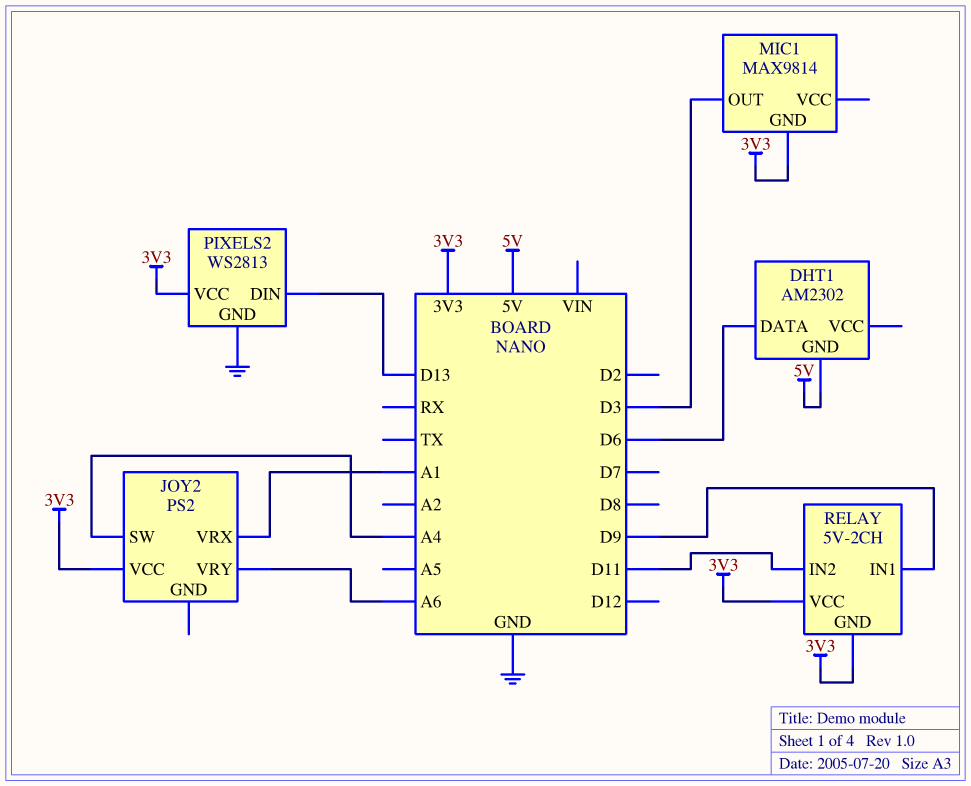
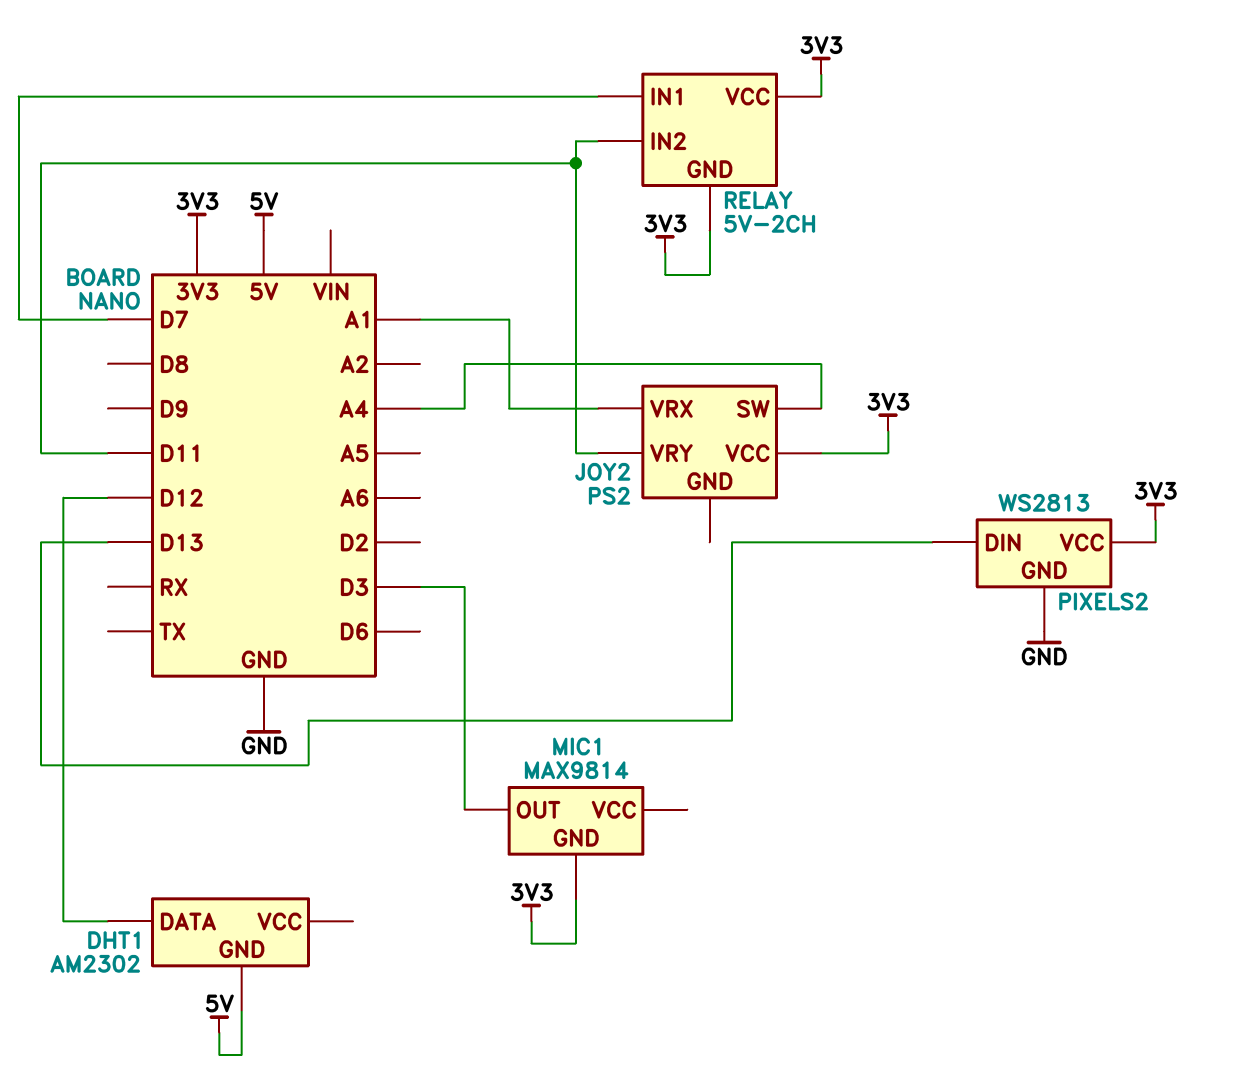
DHT1 pin DATA: D6 -> D12
JOY2 pin VRY: A6 -> D11
RELAY pin IN1: D9 -> D7

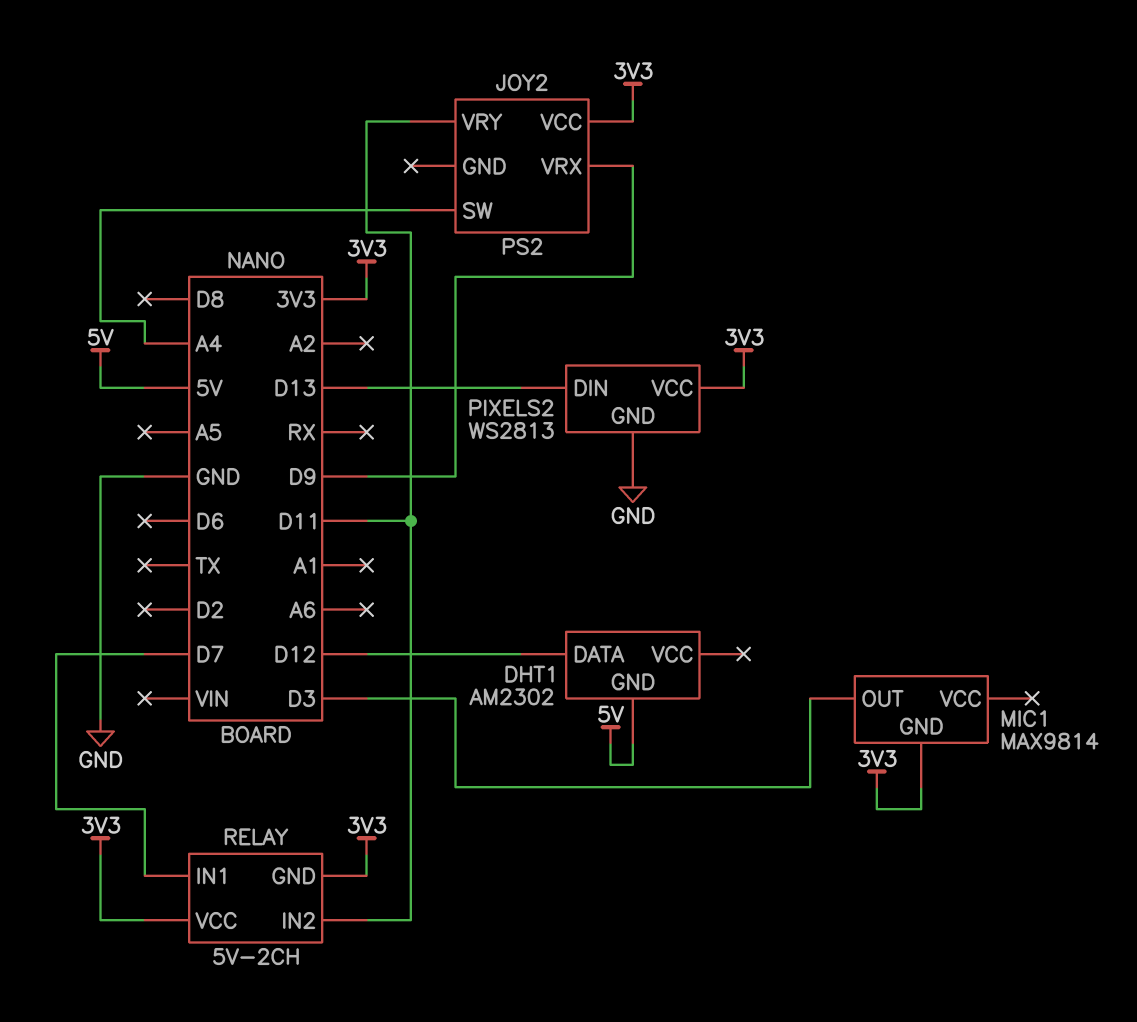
JOY2 pin VRX: A1 -> D9

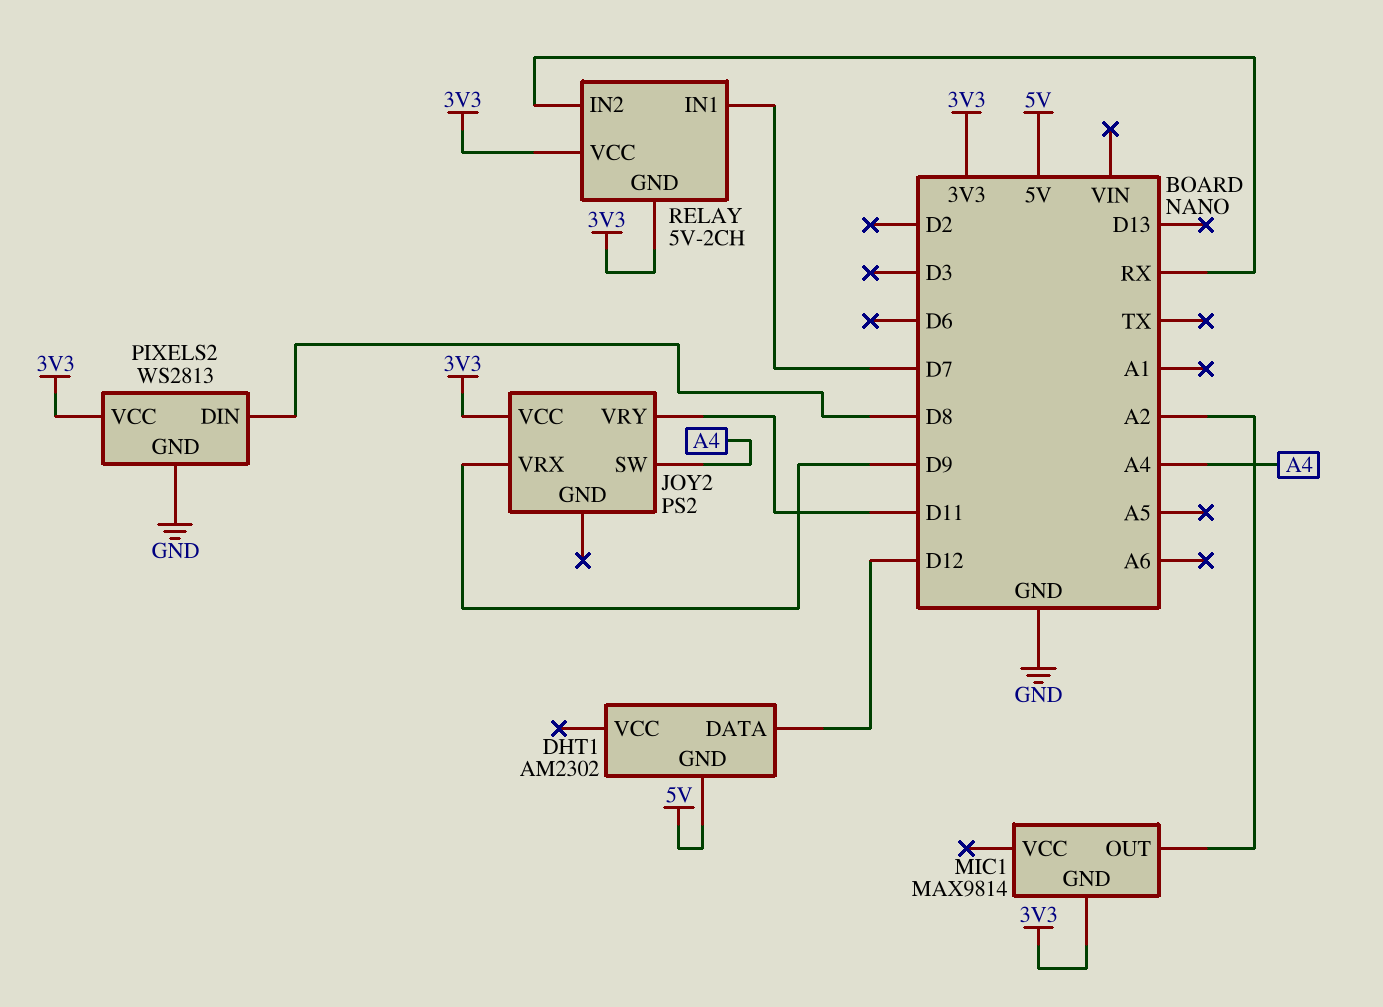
MIC1 pin OUT: D3 -> A2
PIXELS2 pin DIN: D13 -> D8
RELAY pin IN2: D11 -> RX

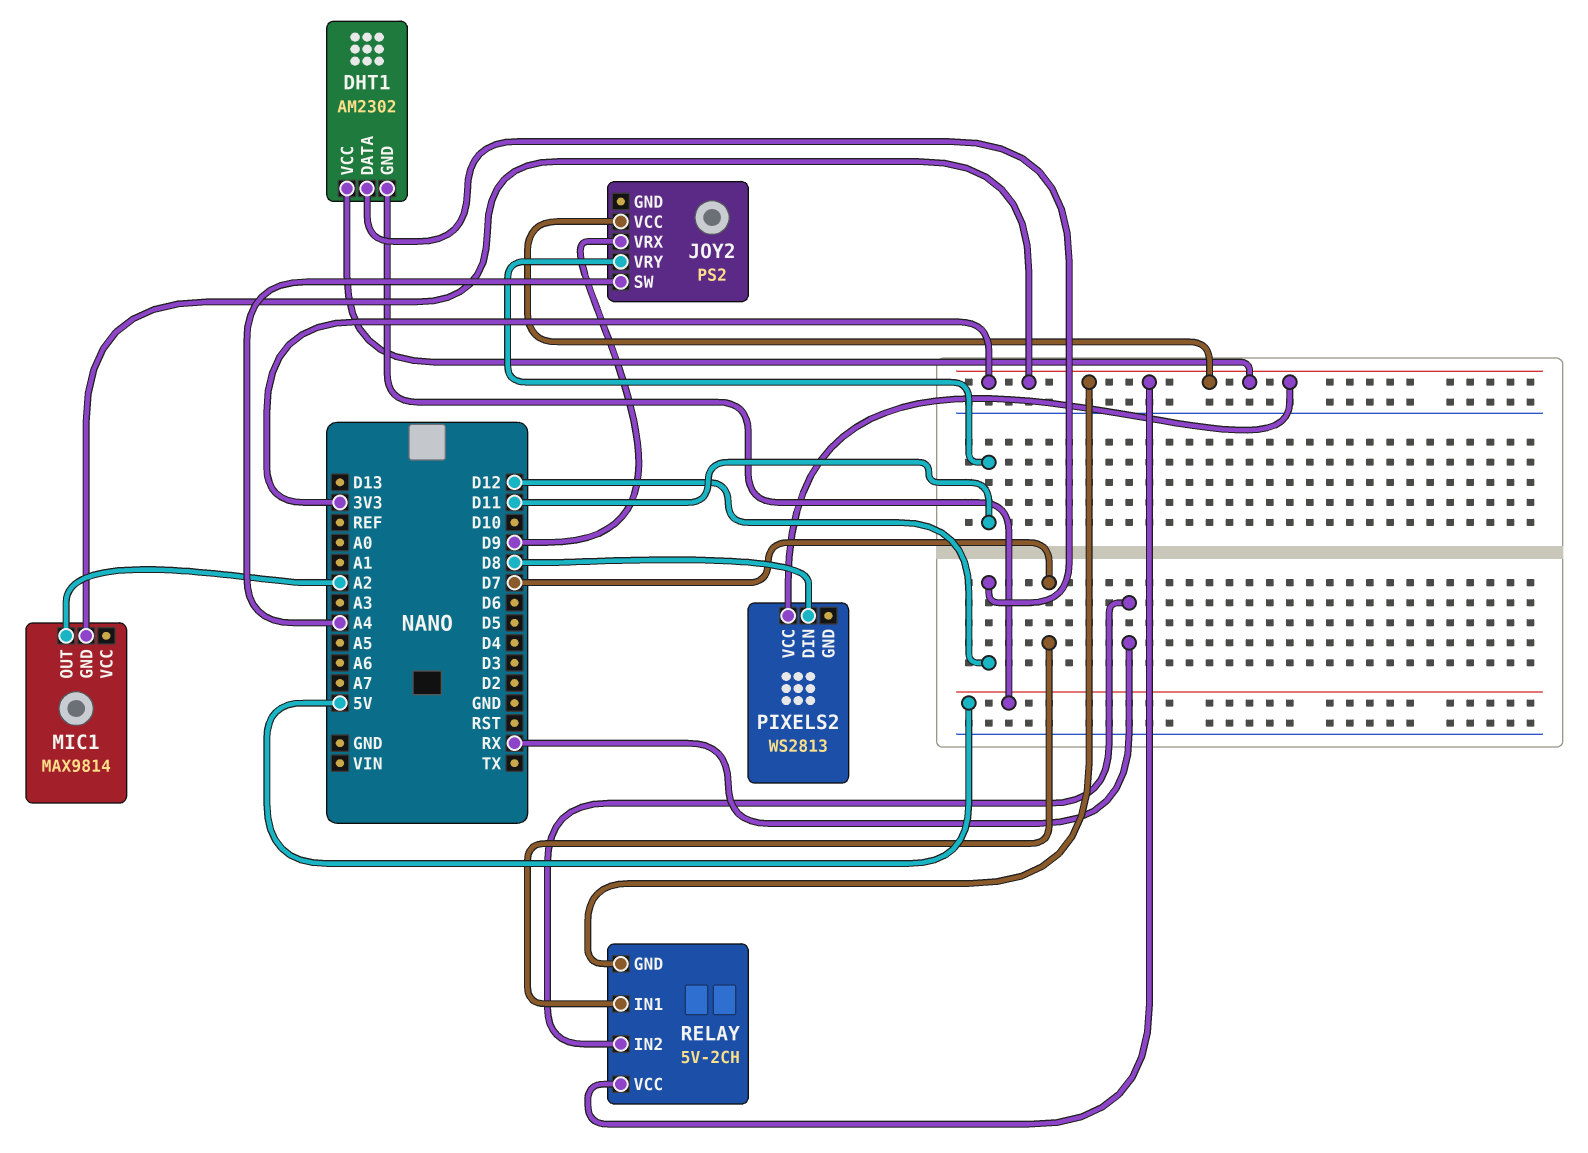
DHT1 pin VCC: none -> 3V3
PIXELS2 pin GND: GND -> none

